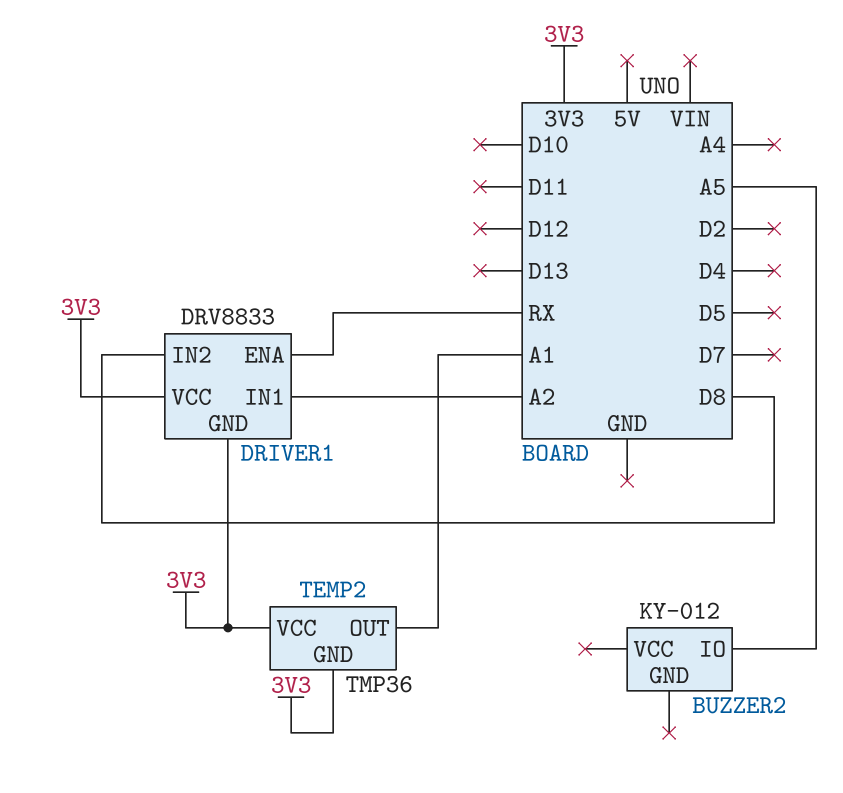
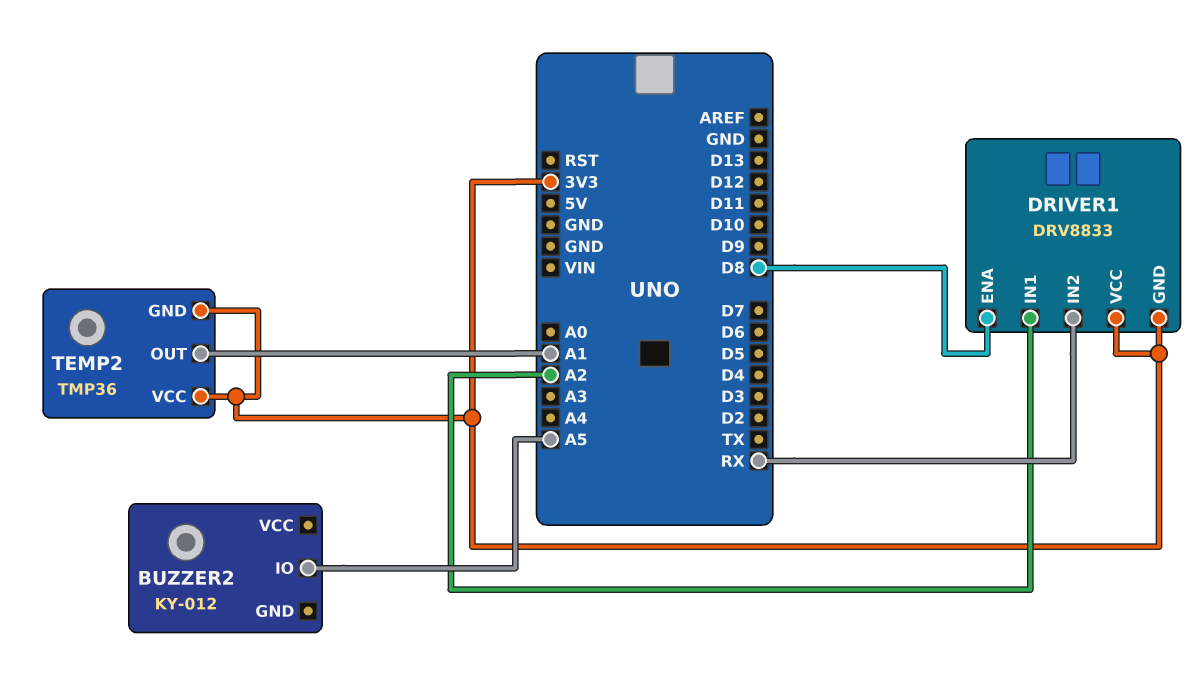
DRIVER1 pin ENA: RX -> D8
DRIVER1 pin IN2: D8 -> RX

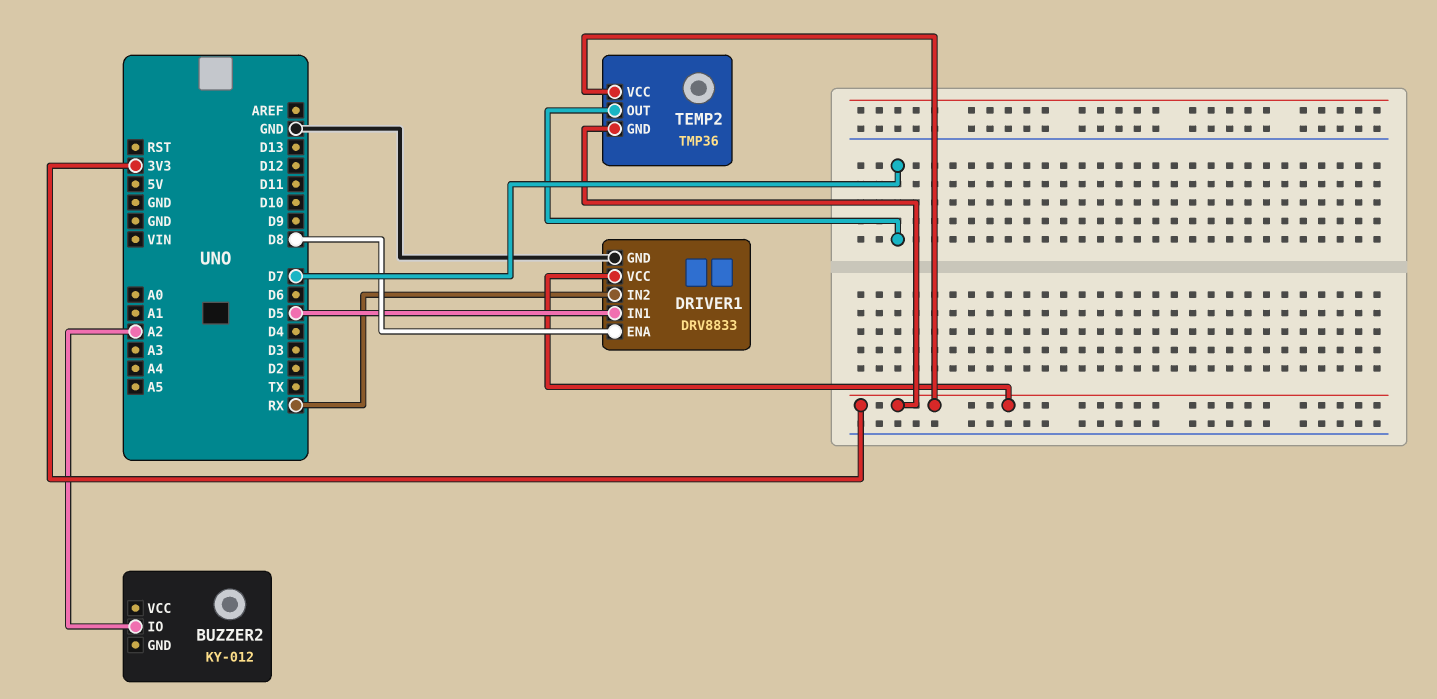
BUZZER2 pin IO: A5 -> A2
DRIVER1 pin GND: 3V3 -> GND
DRIVER1 pin IN1: A2 -> D5
TEMP2 pin OUT: A1 -> D7

